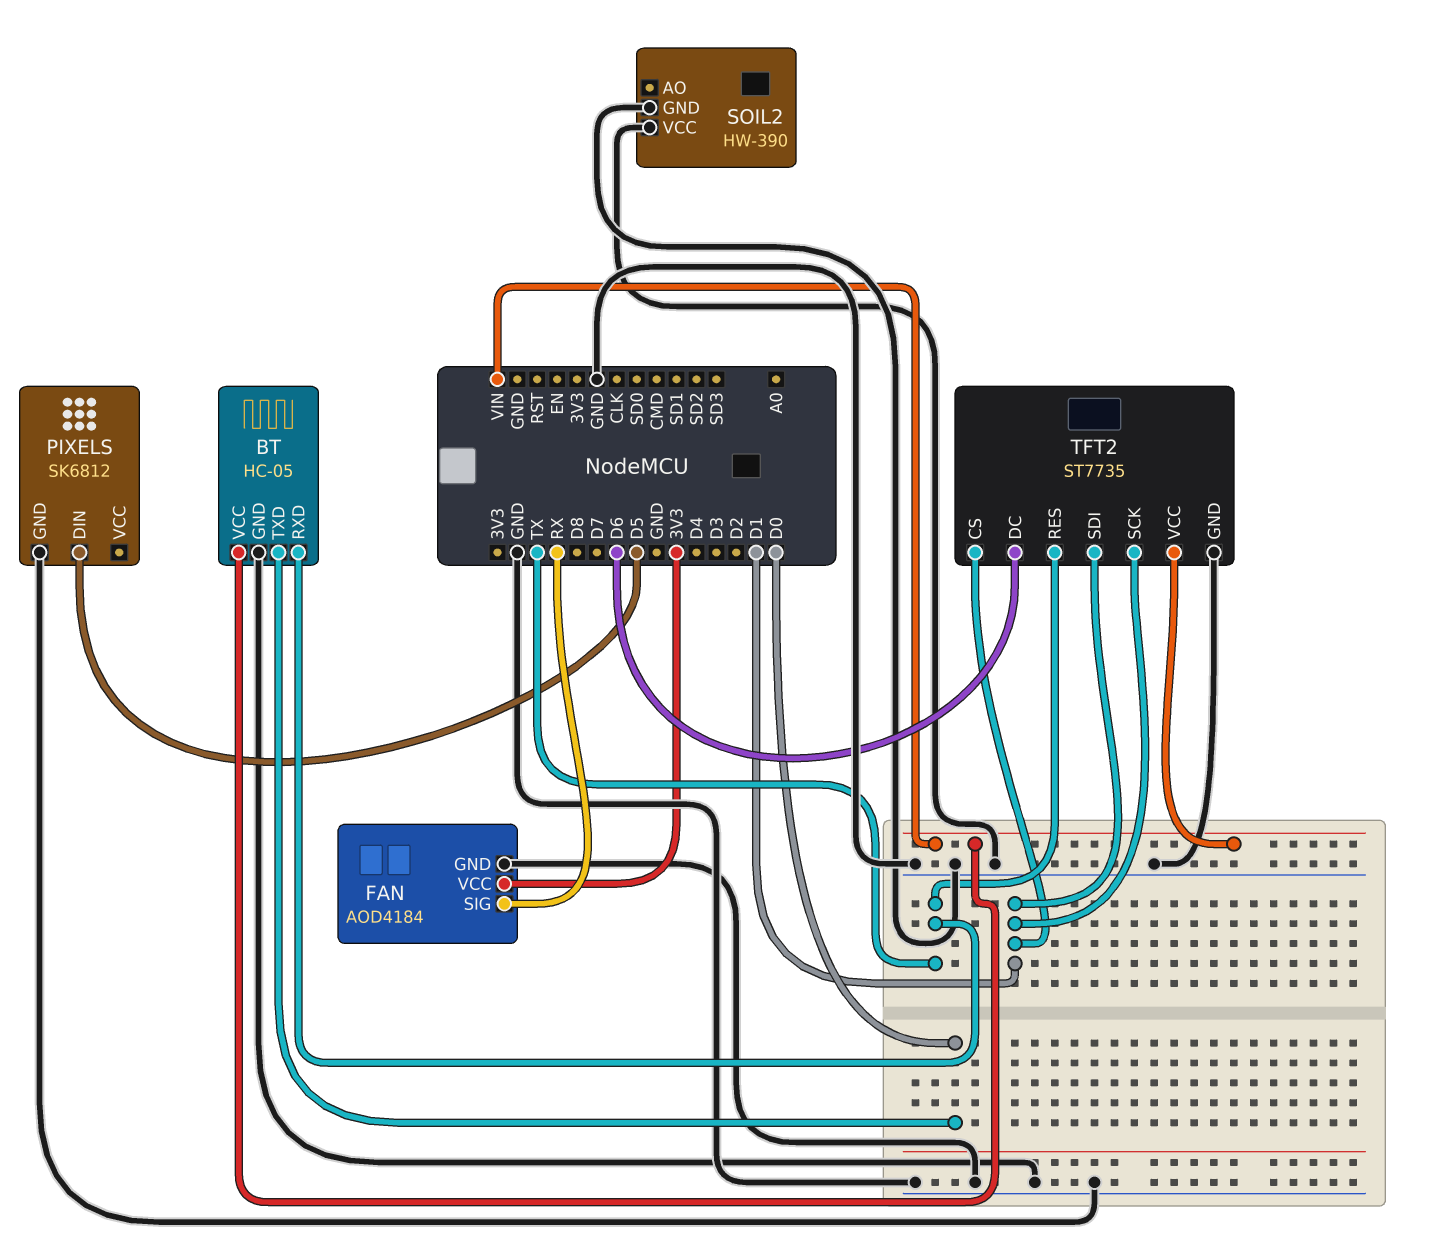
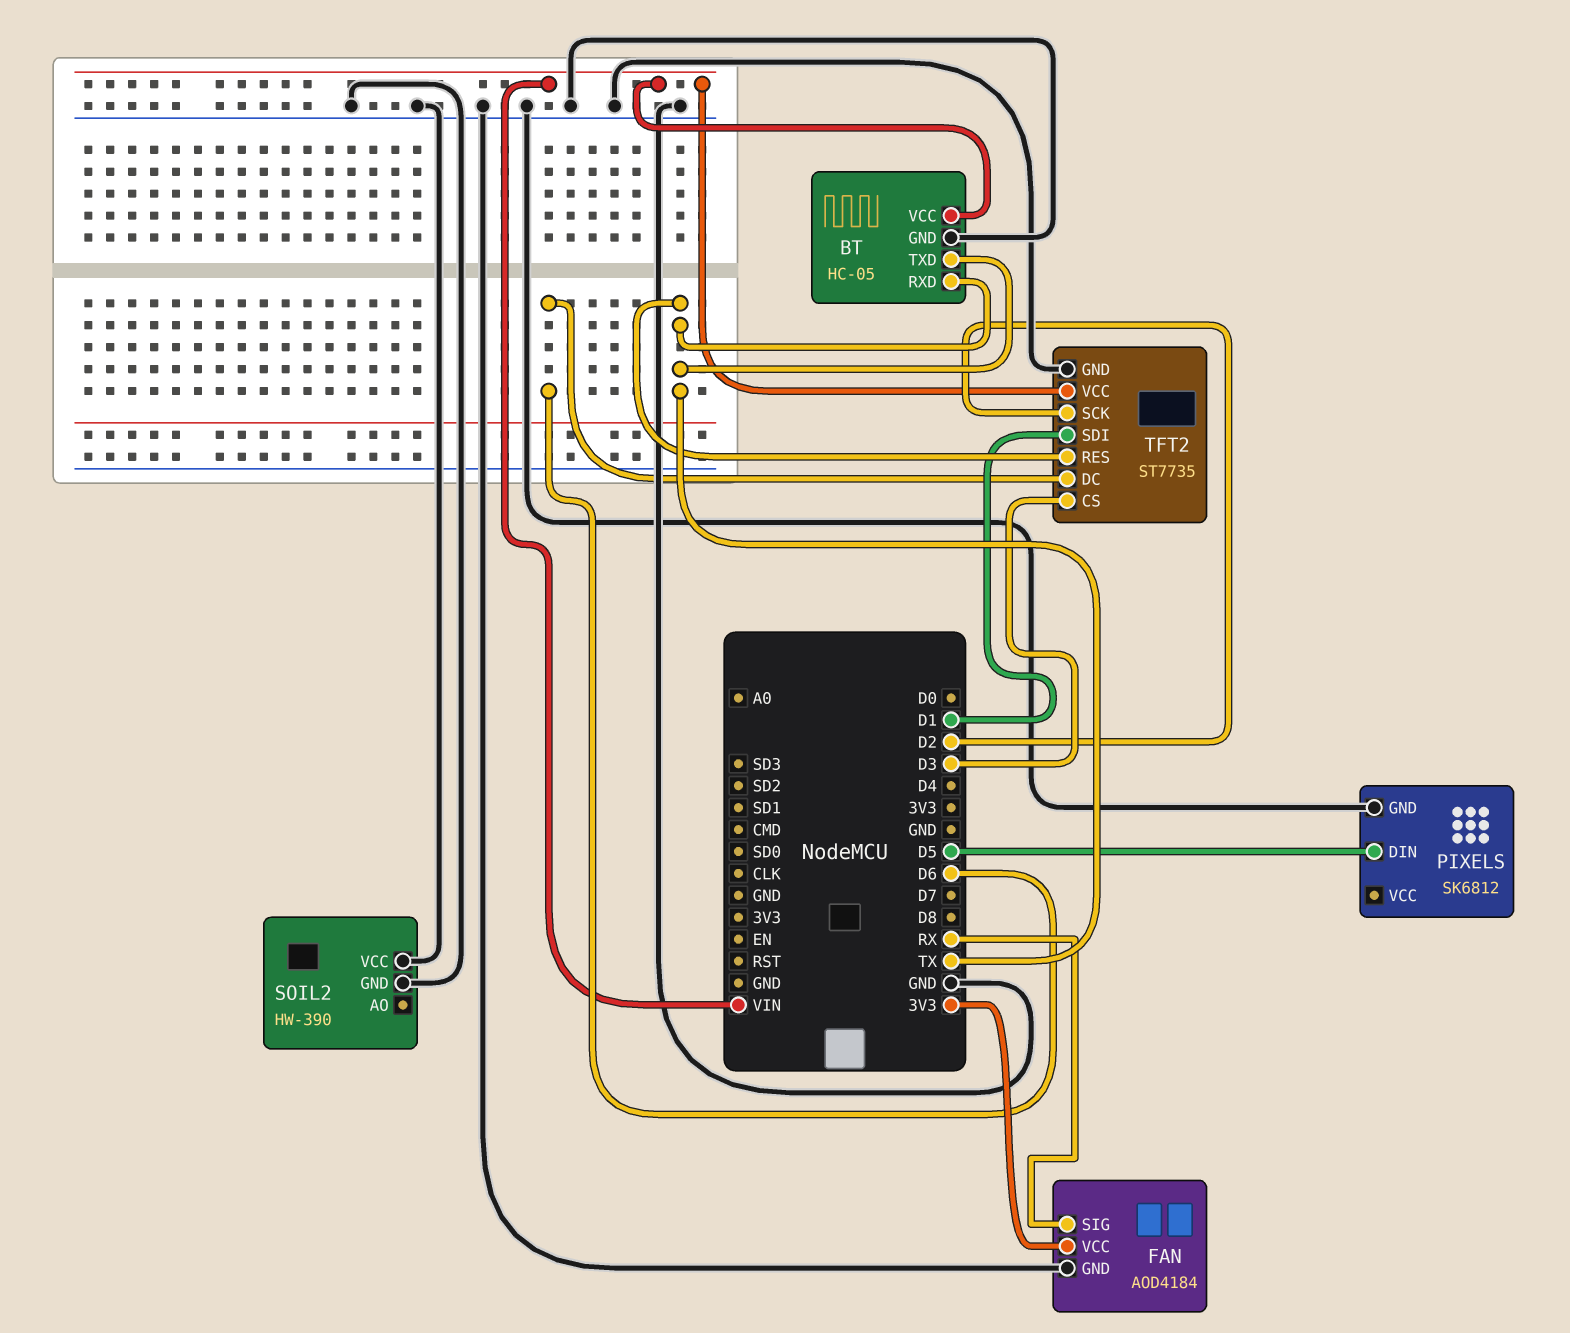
BT pin TXD: D0 -> TX
TFT2 pin CS: D1 -> D3
TFT2 pin SCK: D1 -> D2

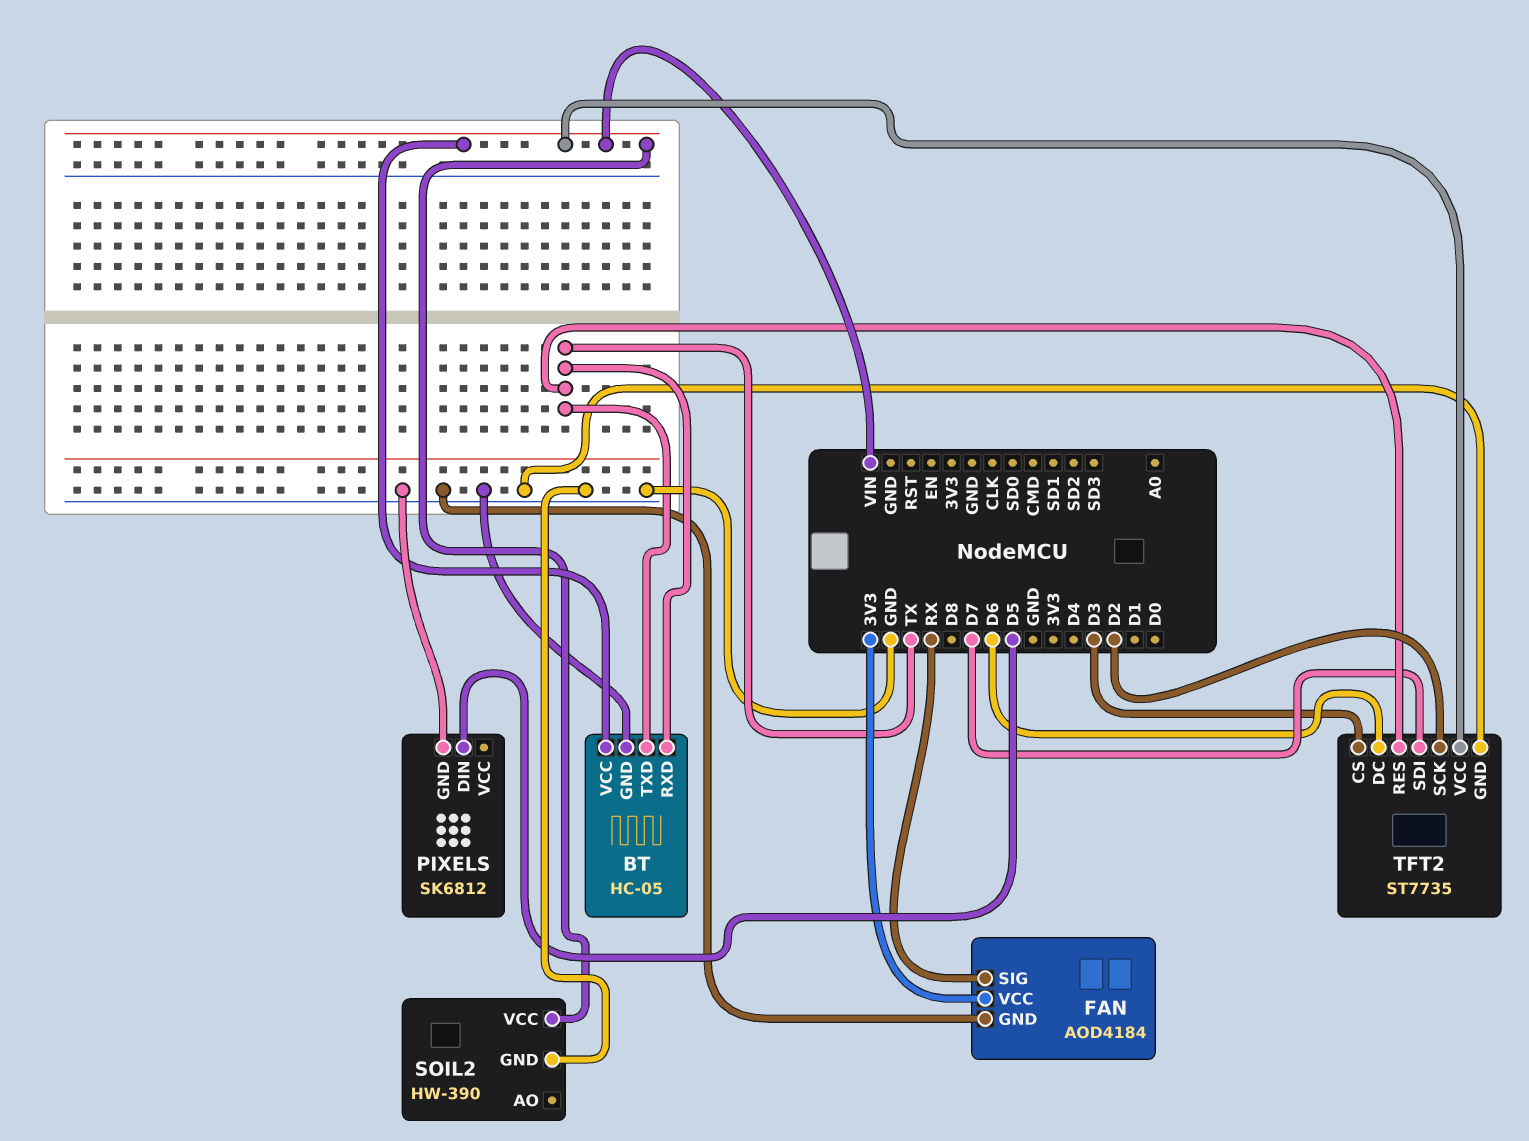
SOIL2 pin VCC: GND -> VIN
TFT2 pin SDI: D1 -> D7

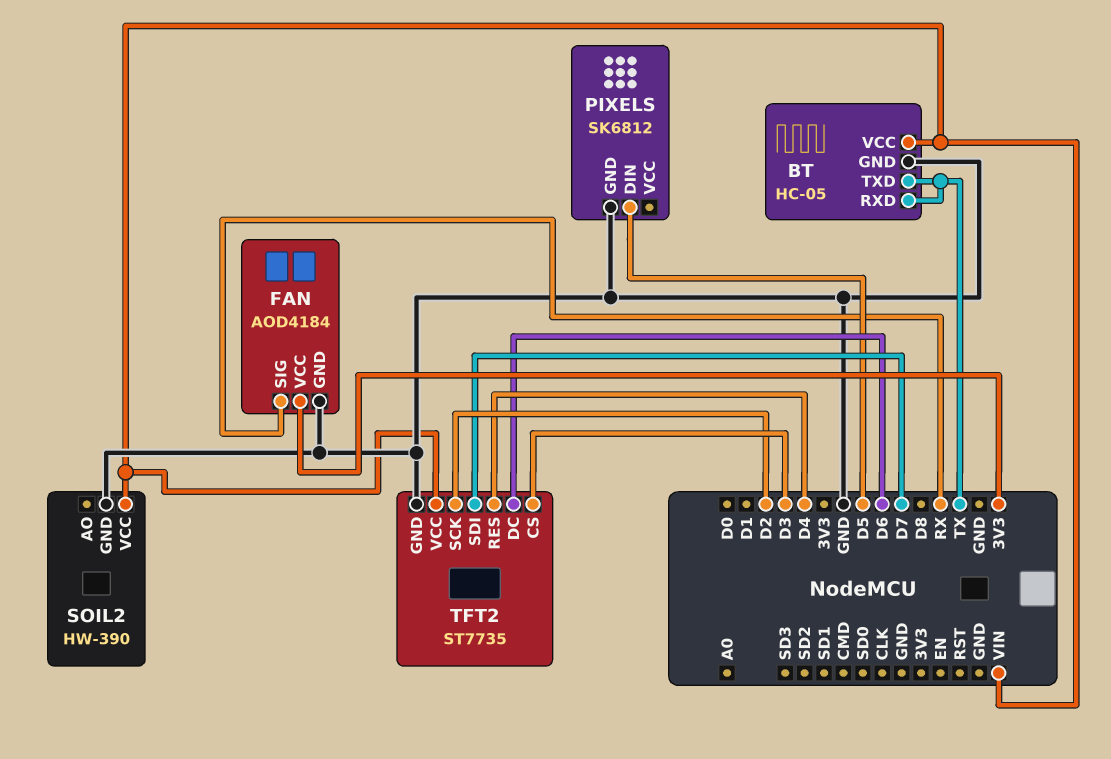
TFT2 pin RES: TX -> D4

